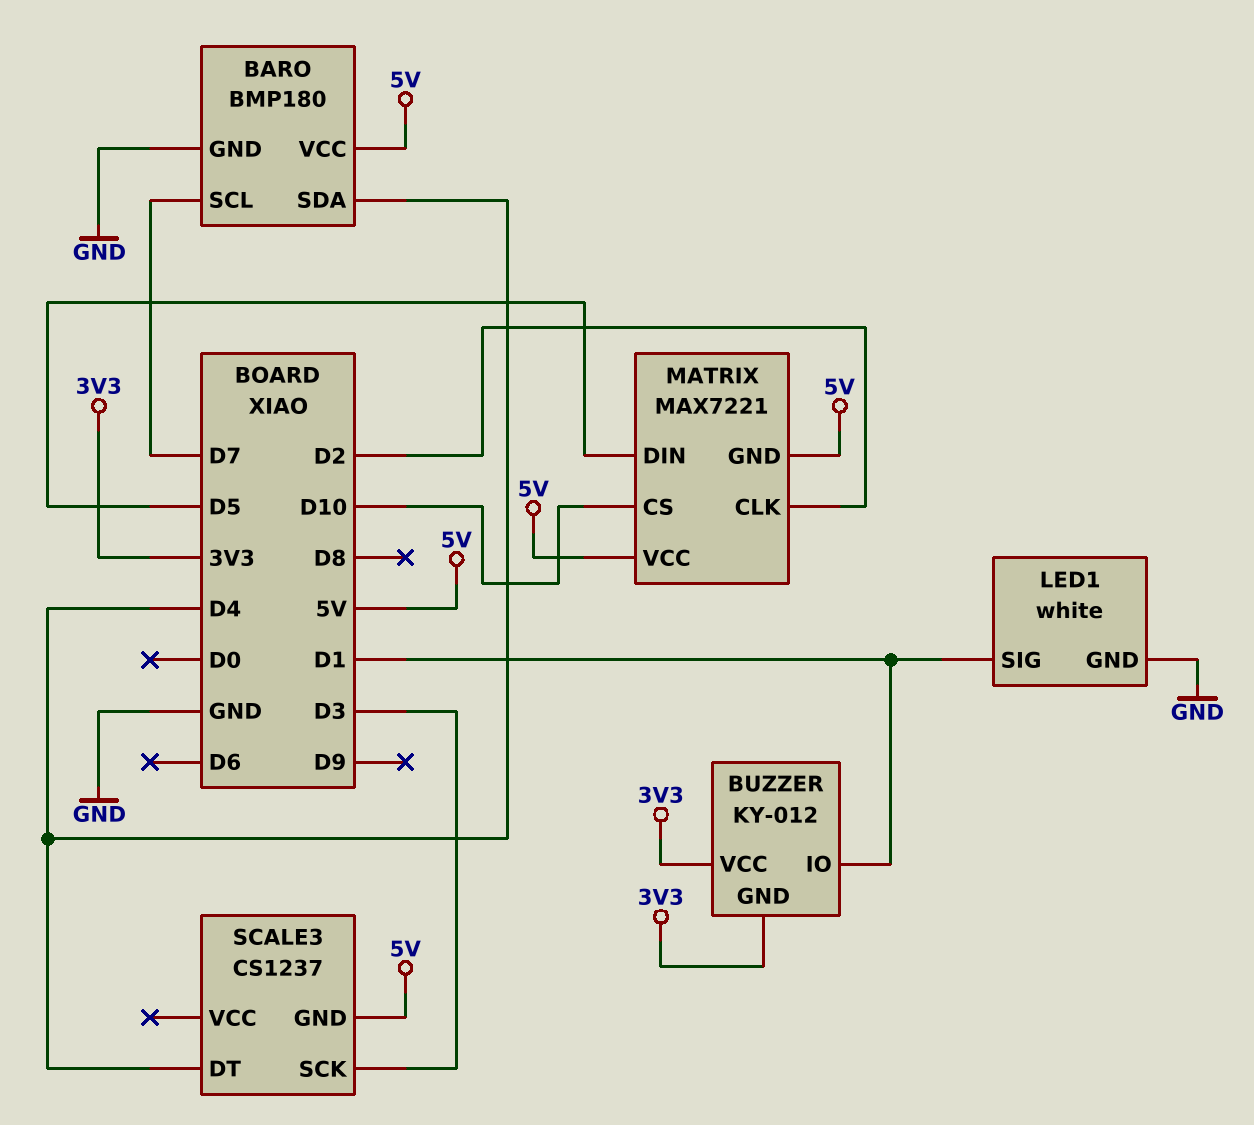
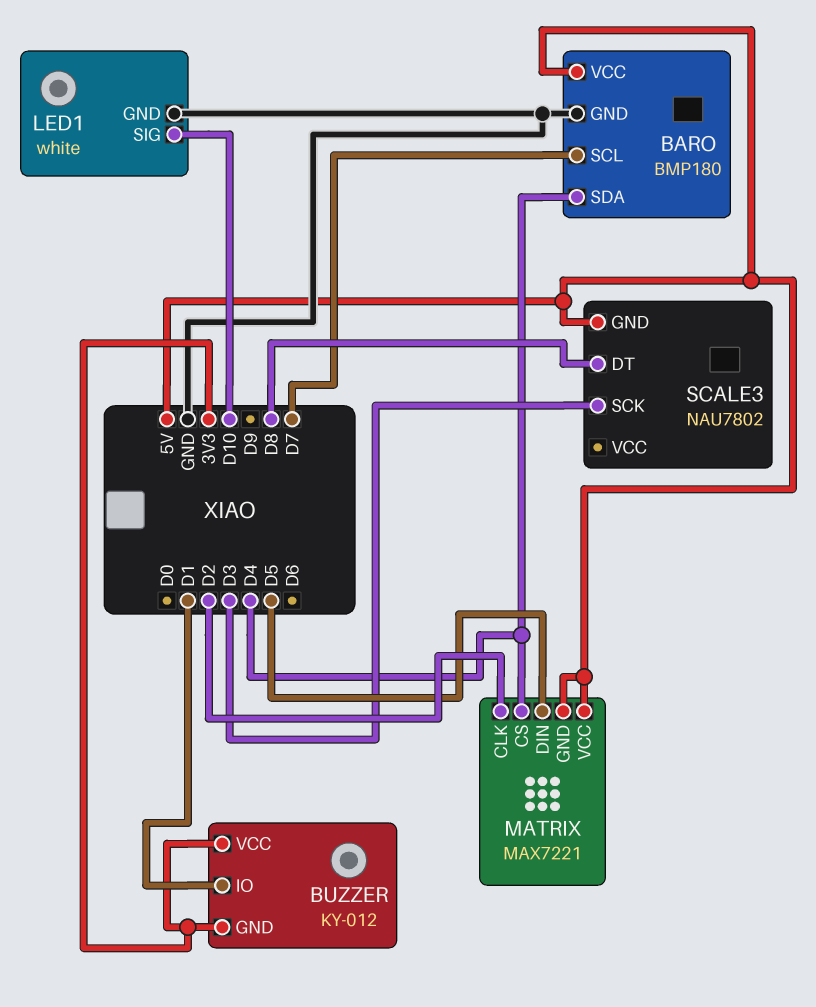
LED1 pin SIG: D1 -> D10
MATRIX pin CS: D10 -> D4
SCALE3: CS1237 -> NAU7802
SCALE3 pin DT: D4 -> D8

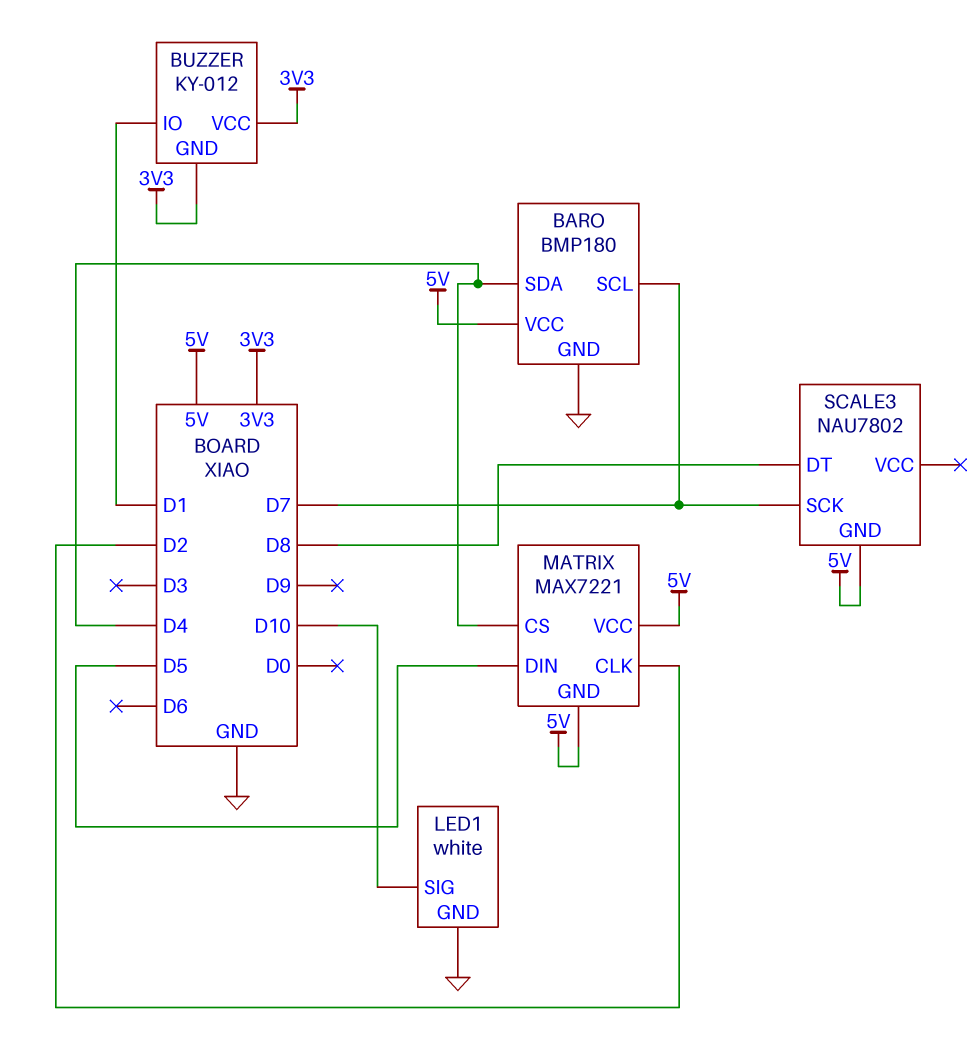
SCALE3 pin SCK: D3 -> D7

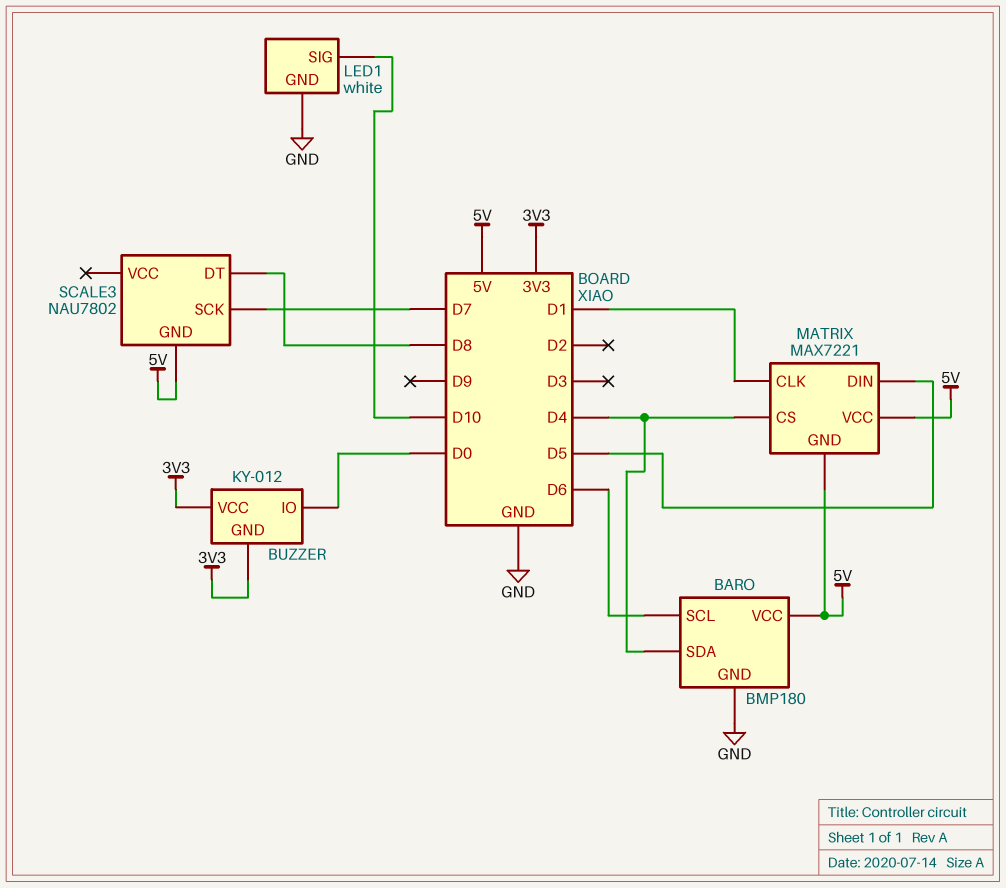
BARO pin SCL: D7 -> D6
BUZZER pin IO: D1 -> D0
MATRIX pin CLK: D2 -> D1

